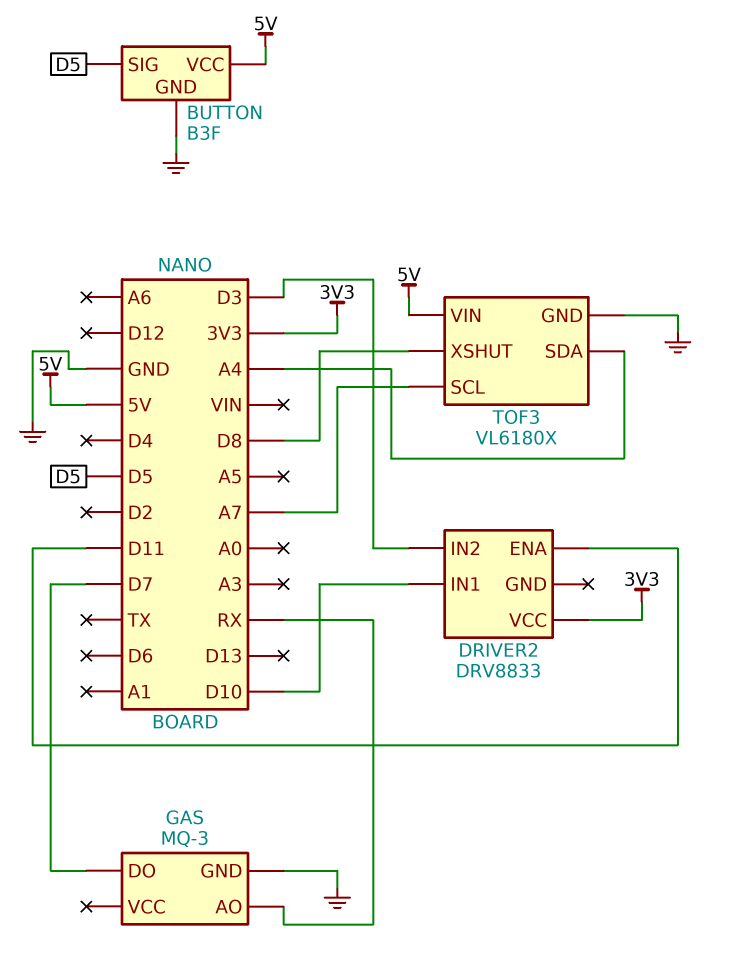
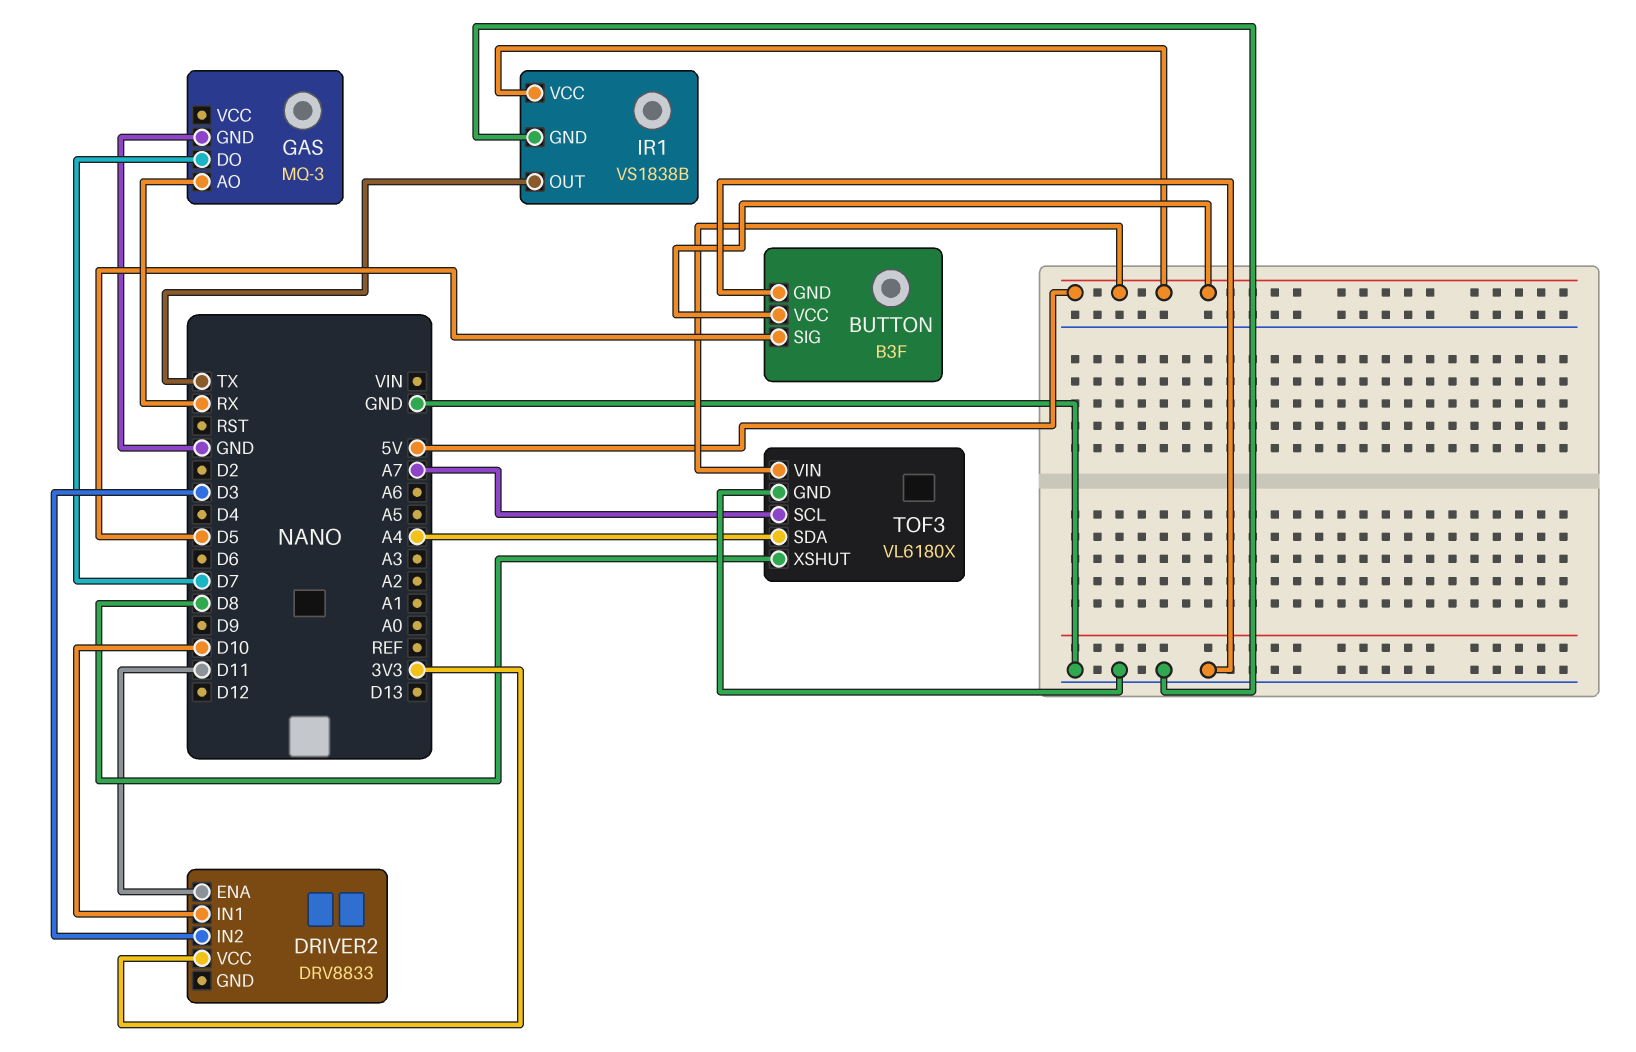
IR1: none -> VS1838B
IR1 pin GND: none -> GND
IR1 pin OUT: none -> TX
IR1 pin VCC: none -> 5V

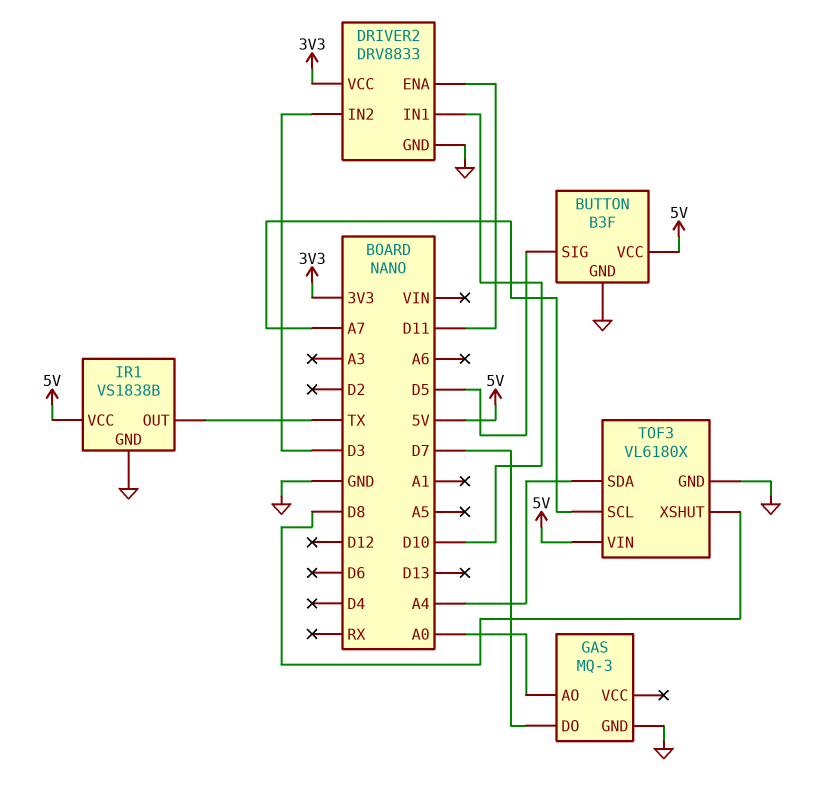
DRIVER2 pin GND: none -> GND
GAS pin AO: RX -> A0

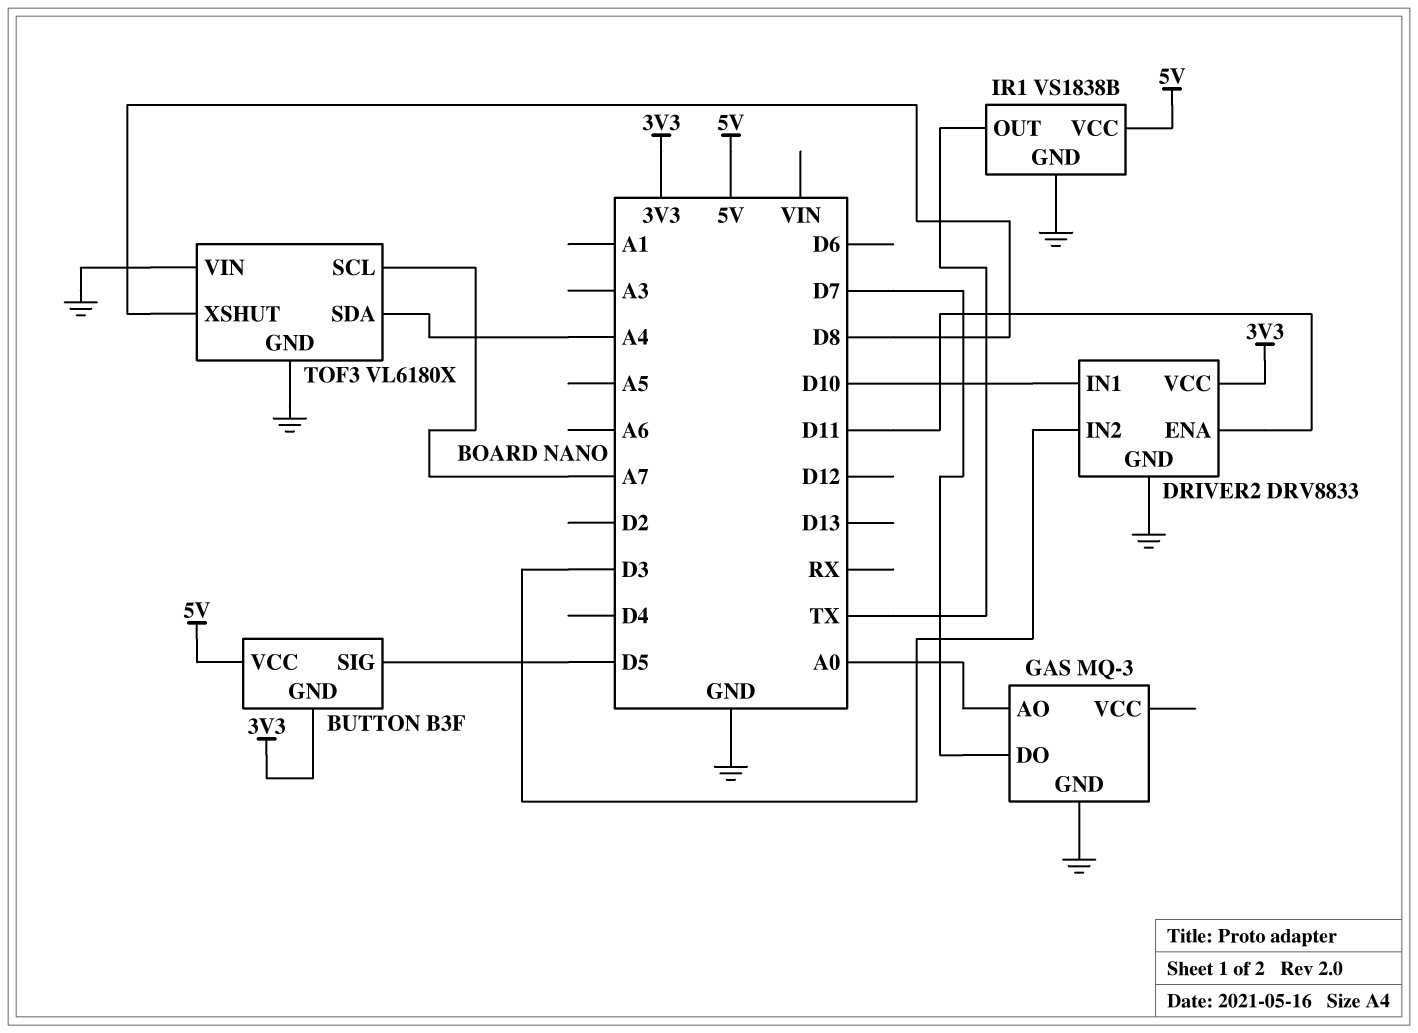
BUTTON pin GND: GND -> 3V3
TOF3 pin VIN: 5V -> GND

